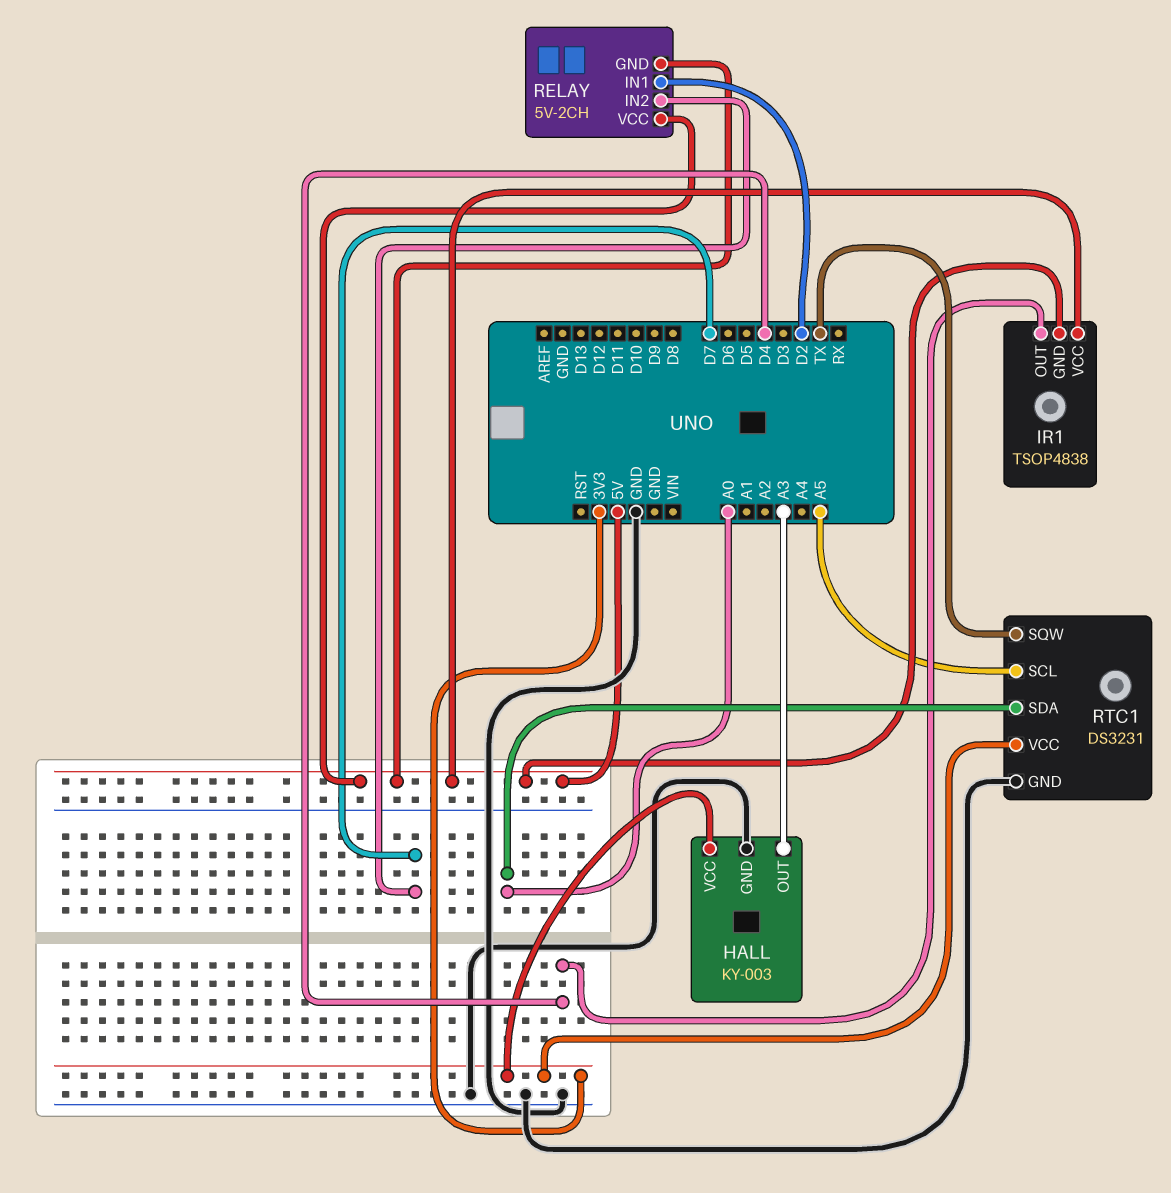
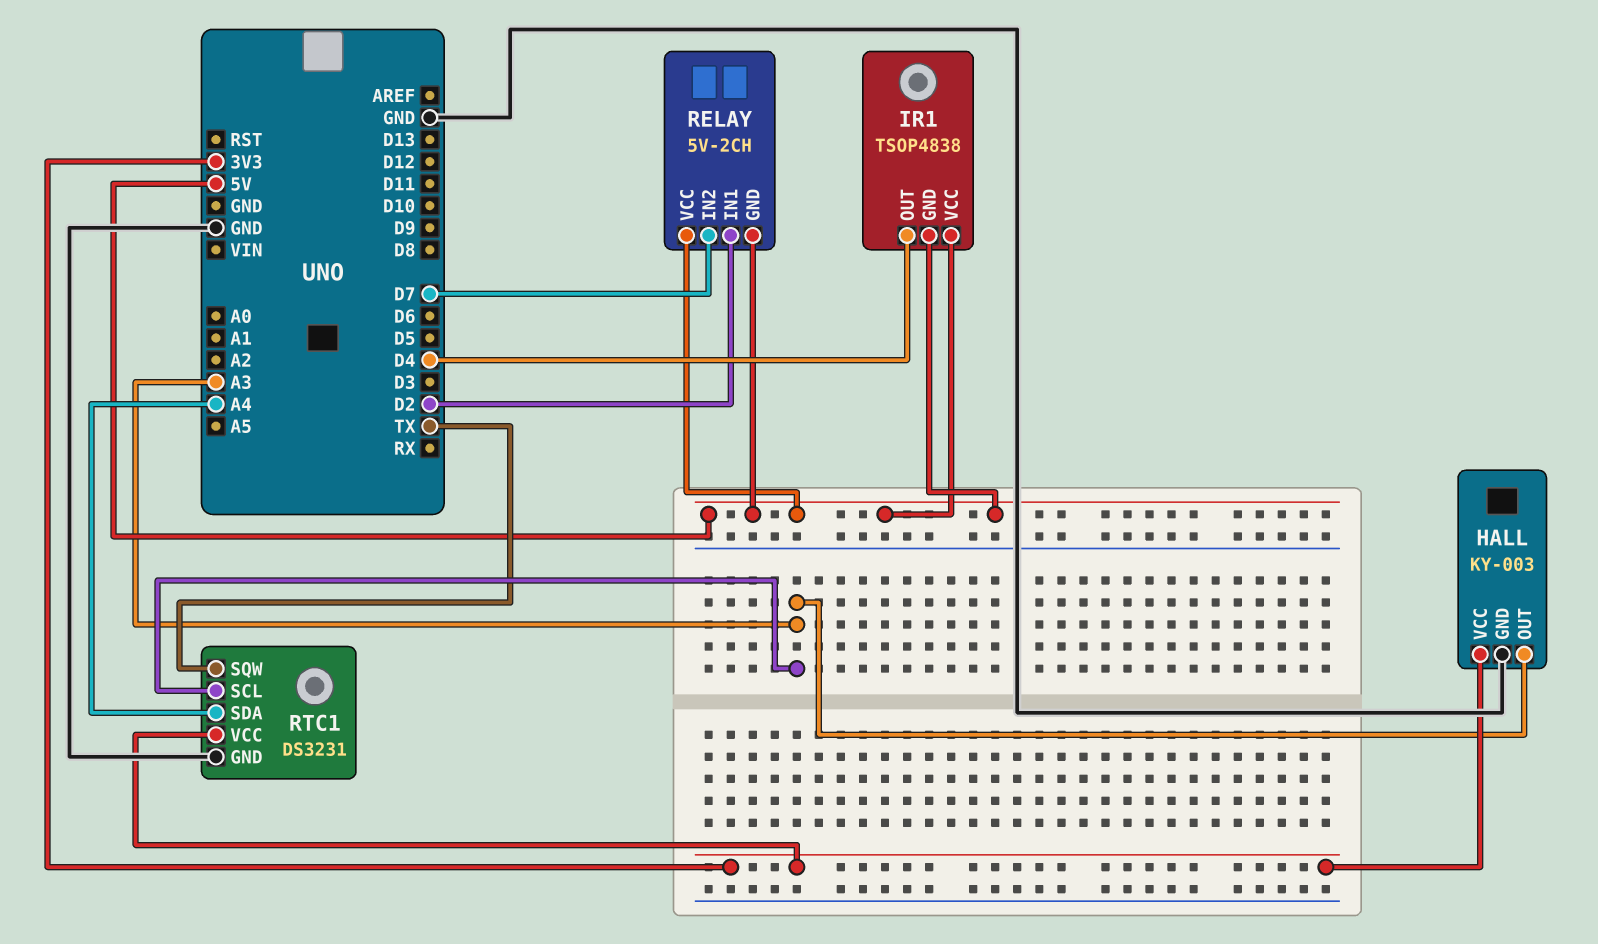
RTC1 pin SCL: A5 -> A3
RTC1 pin SDA: A0 -> A4

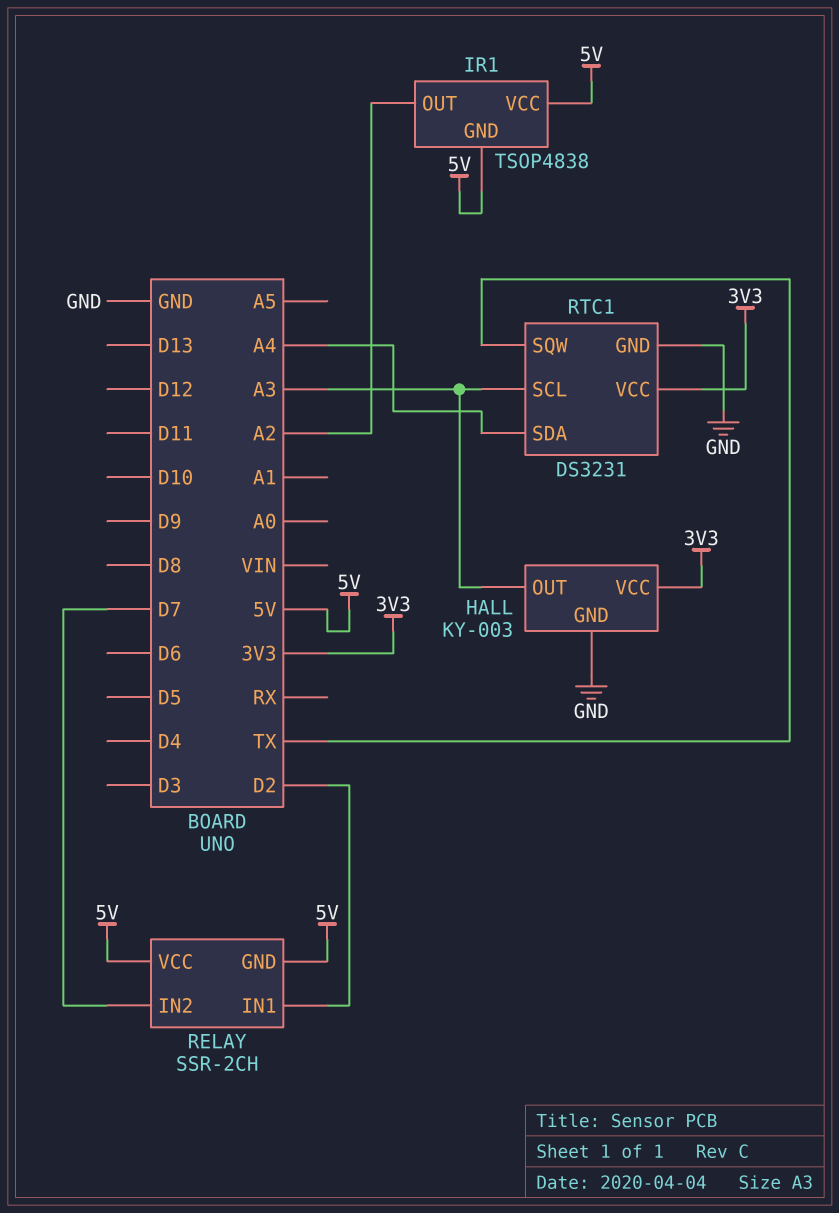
IR1 pin OUT: D4 -> A2
RELAY: 5V-2CH -> SSR-2CH

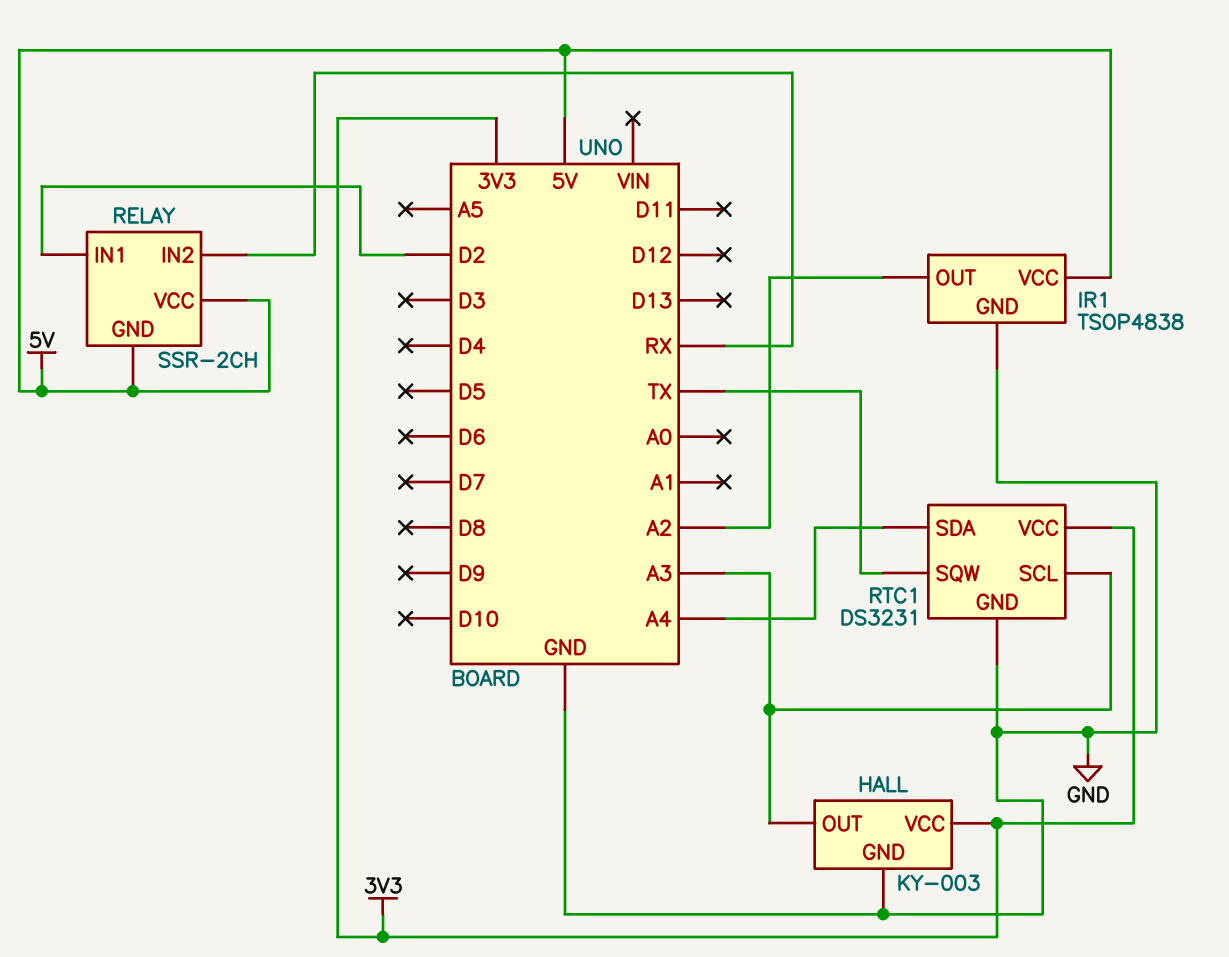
IR1 pin GND: 5V -> GND
RELAY pin IN2: D7 -> RX

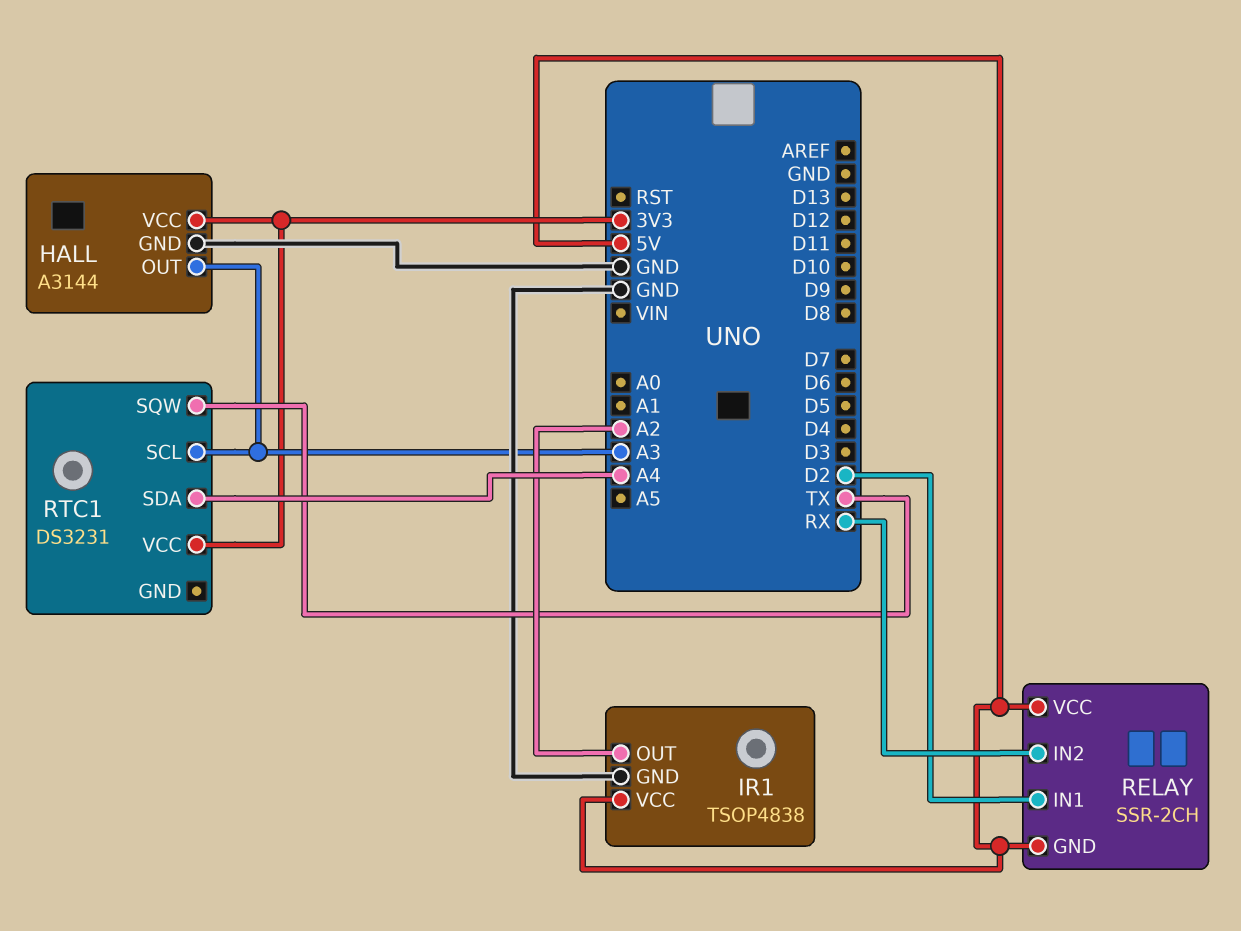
HALL: KY-003 -> A3144
RTC1 pin GND: GND -> none

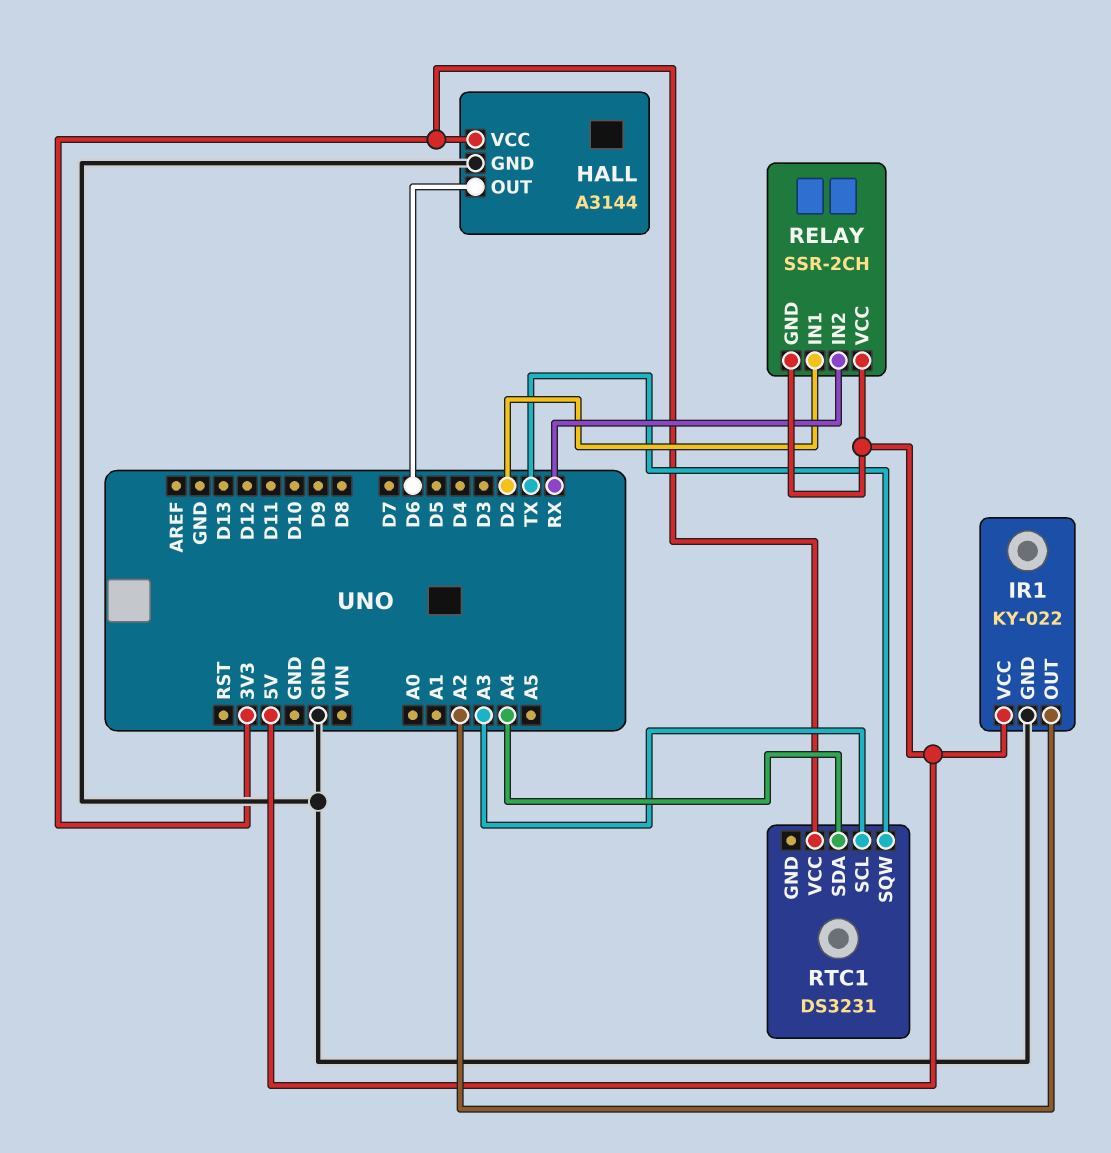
HALL pin OUT: A3 -> D6
IR1: TSOP4838 -> KY-022

